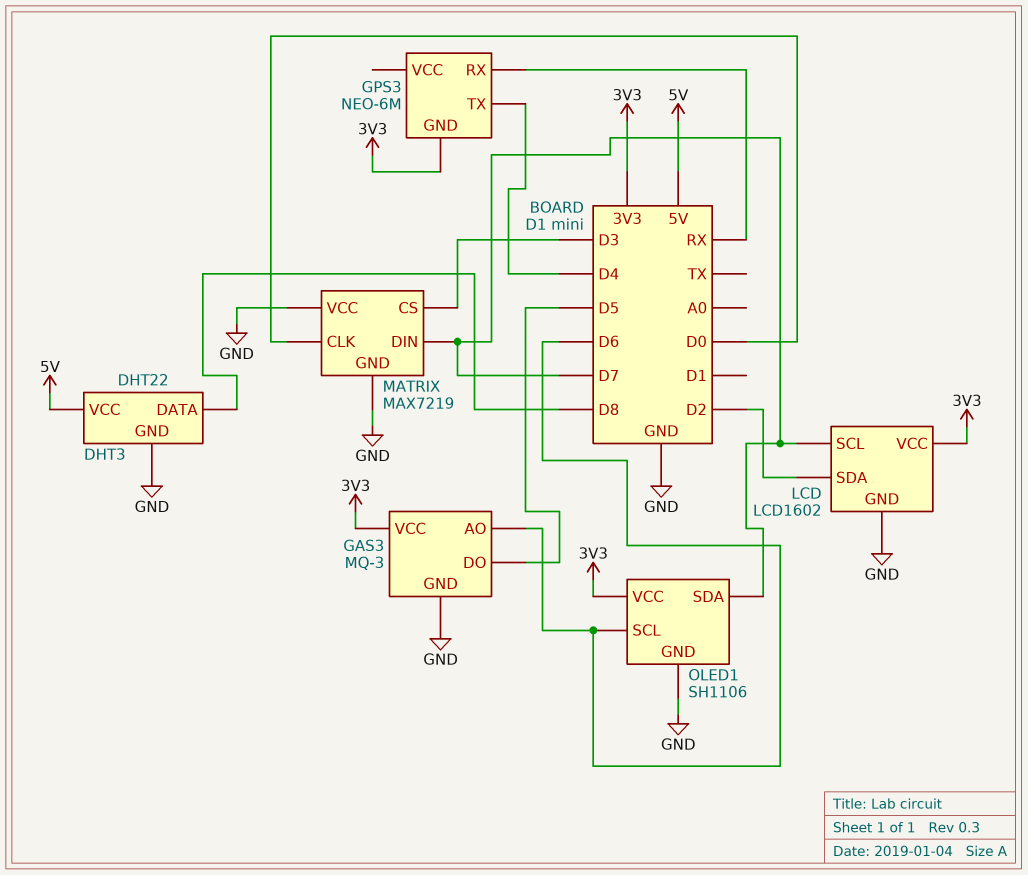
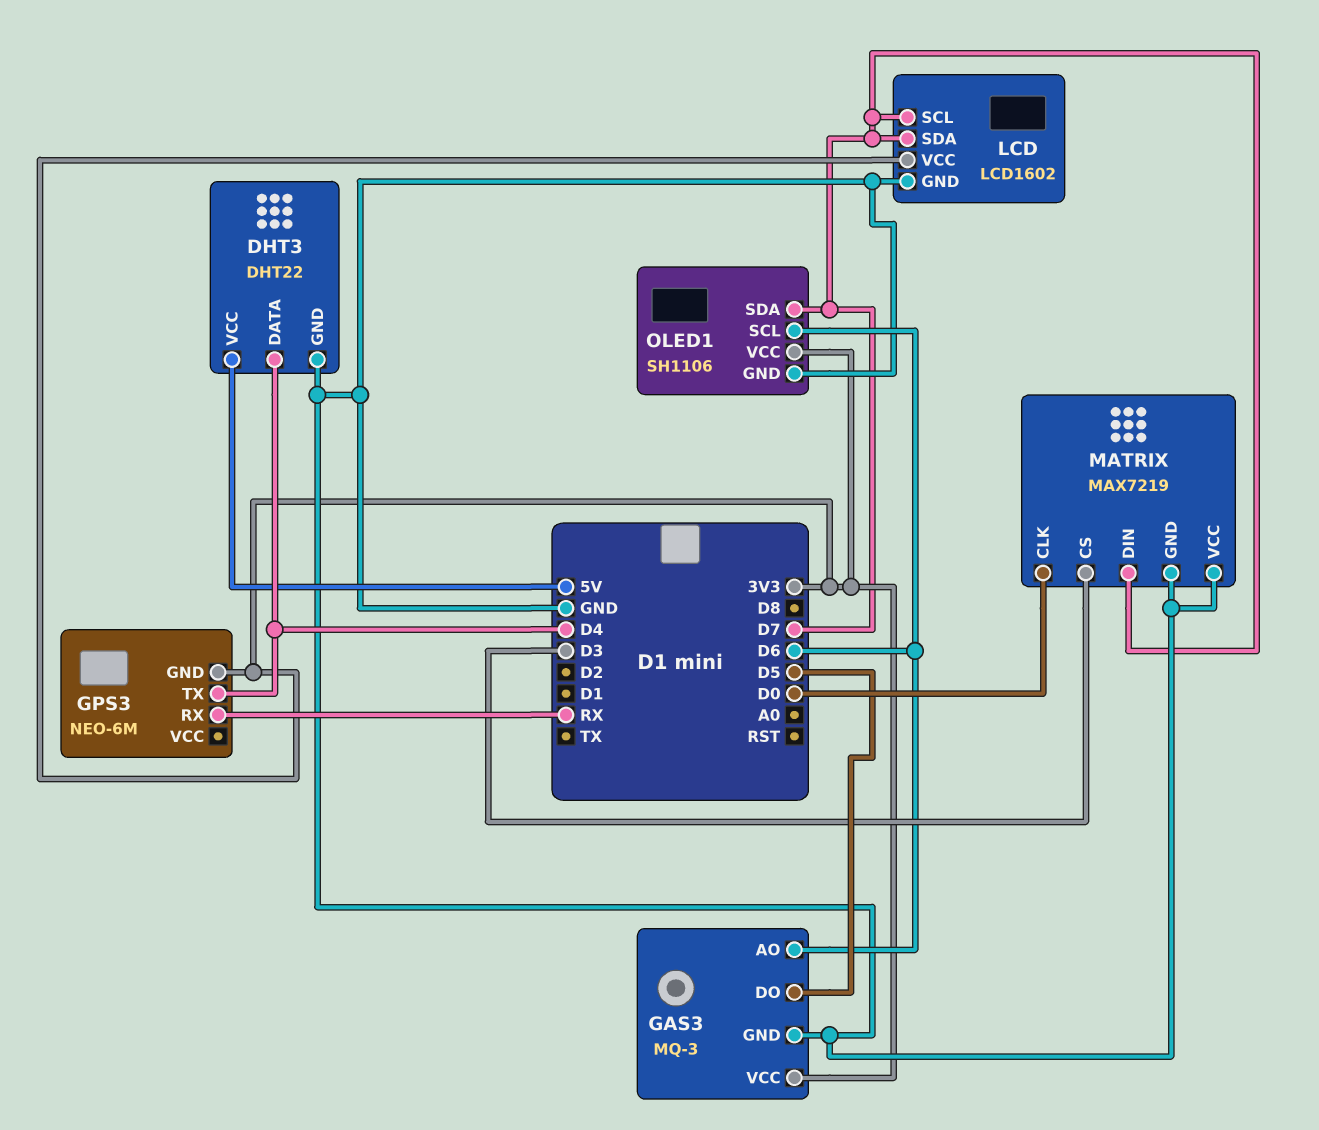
DHT3 pin DATA: D8 -> D4
LCD pin SDA: D2 -> D7

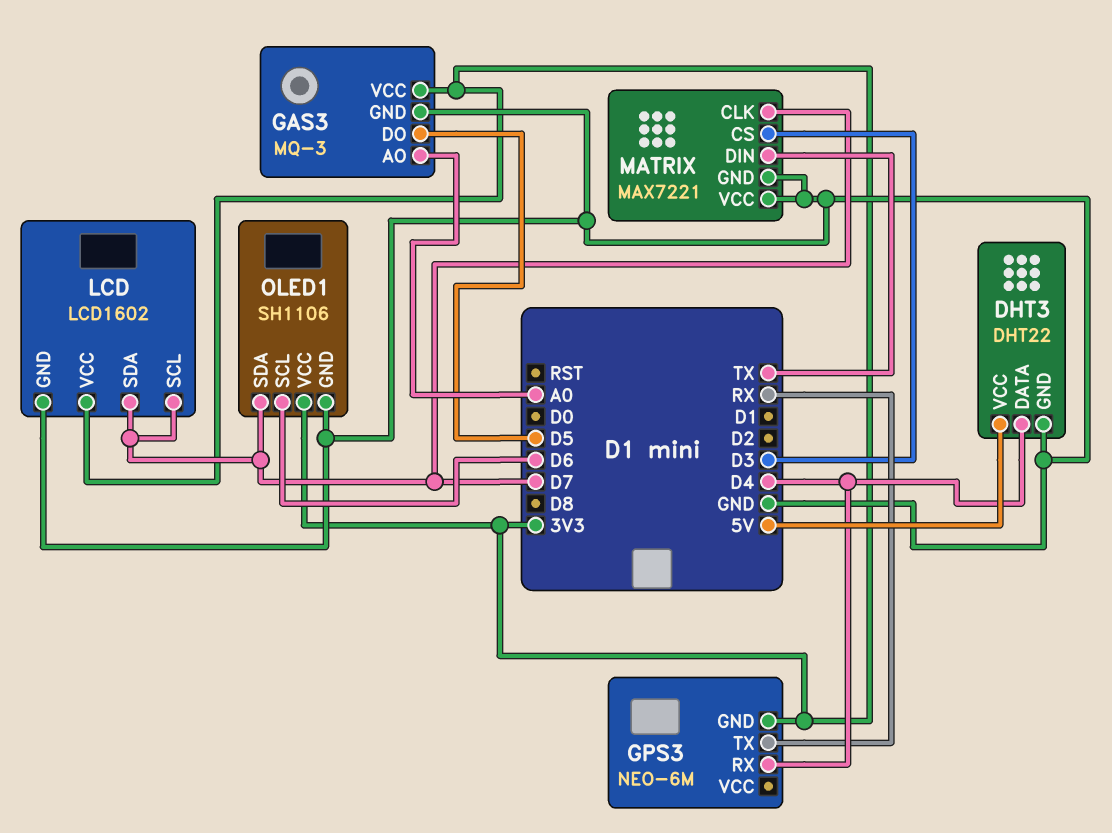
GAS3 pin AO: D6 -> A0
GPS3 pin RX: RX -> D4
GPS3 pin TX: D4 -> RX
MATRIX: MAX7219 -> MAX7221
MATRIX pin CLK: D0 -> D7
MATRIX pin DIN: D7 -> TX

